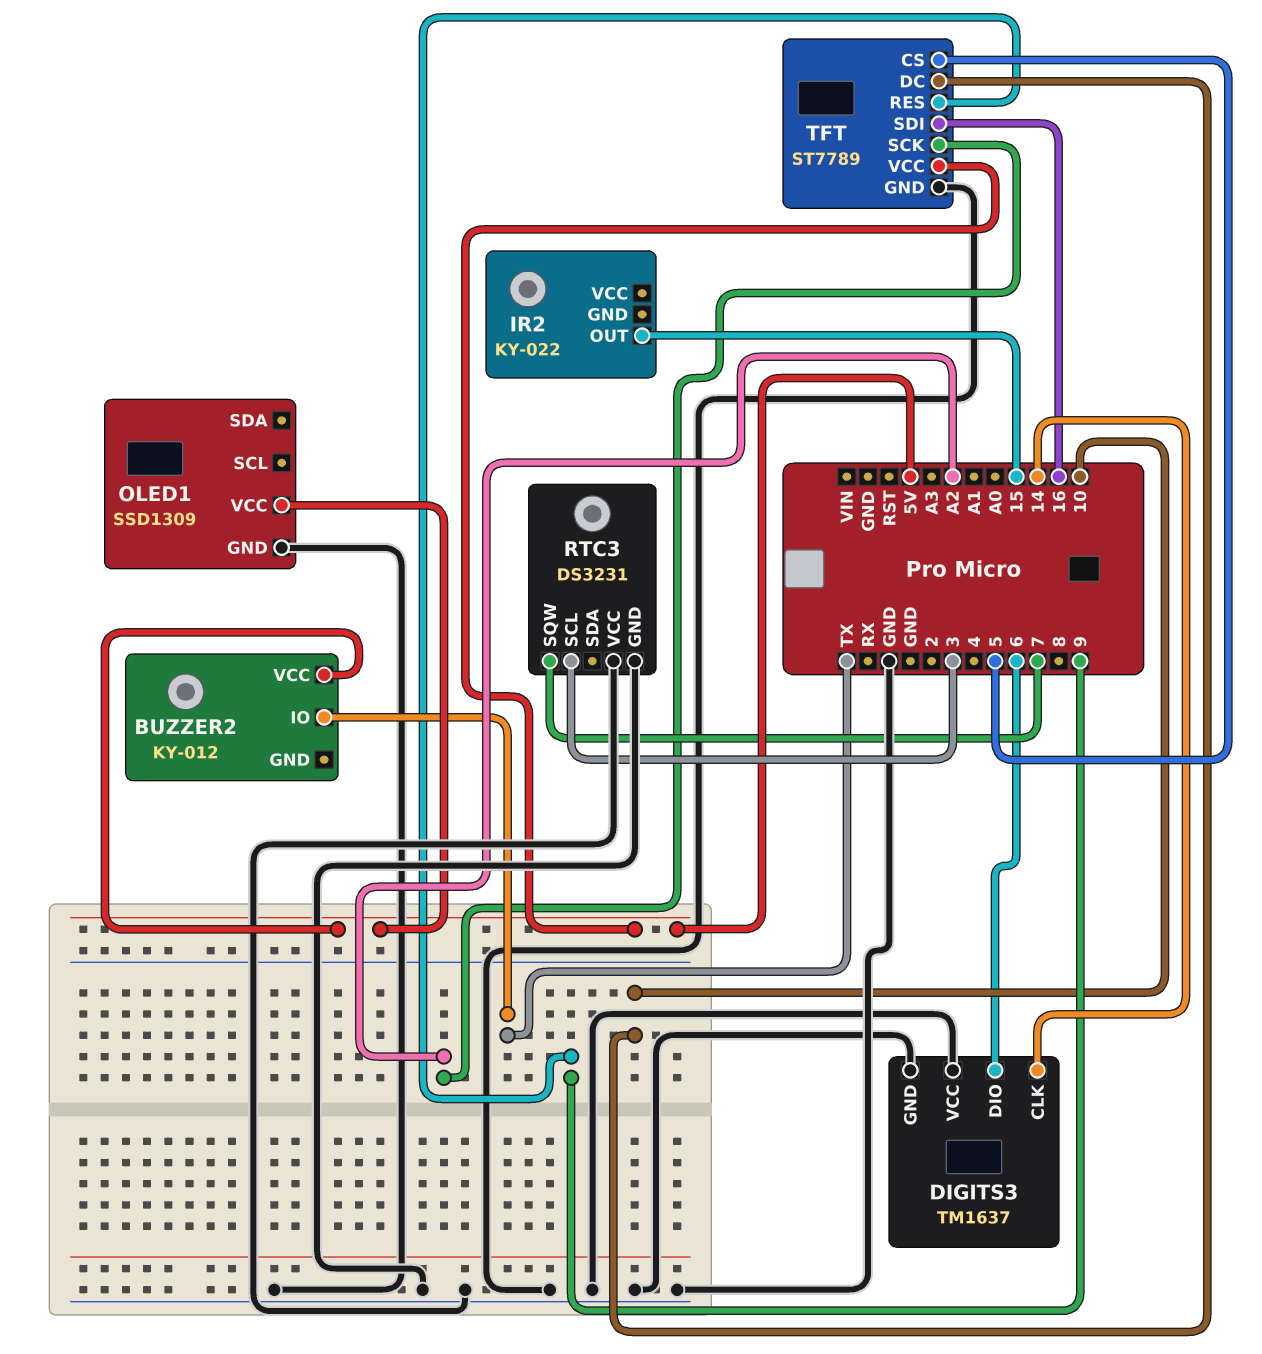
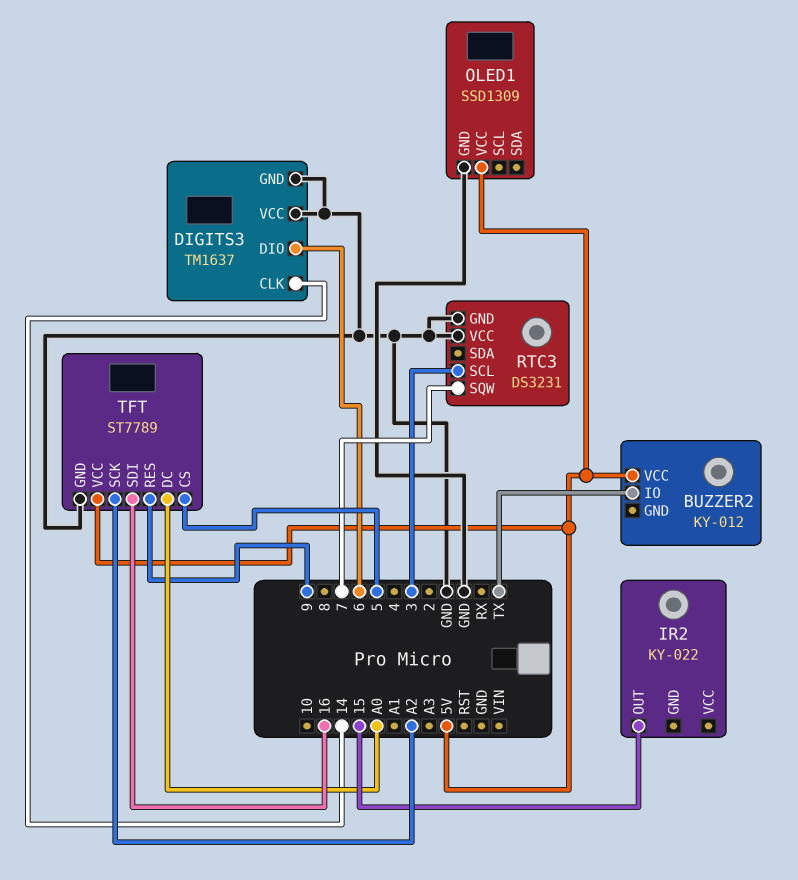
TFT pin DC: 10 -> A0

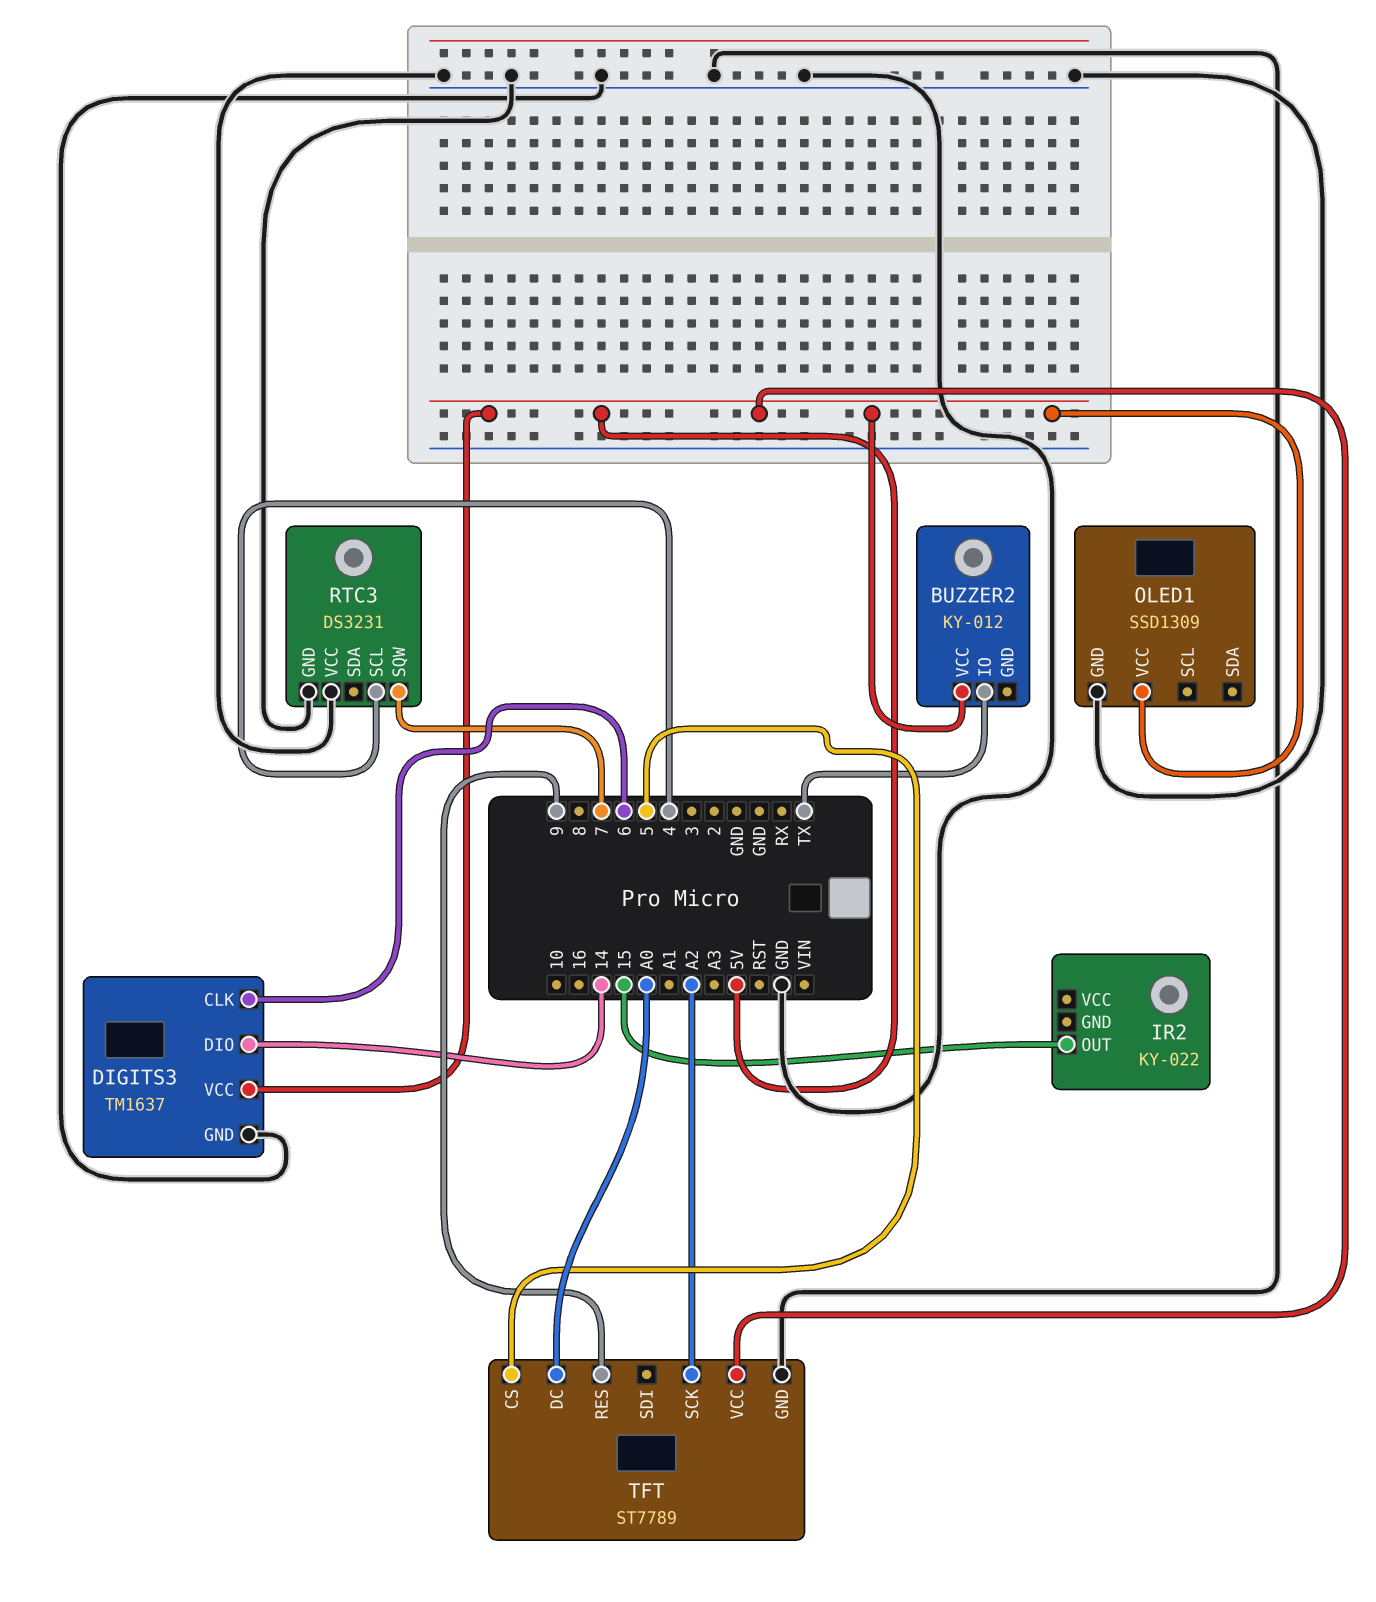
DIGITS3 pin CLK: 14 -> 6
DIGITS3 pin DIO: 6 -> 14
DIGITS3 pin VCC: GND -> 5V
RTC3 pin SCL: 3 -> 4
TFT pin SDI: 16 -> none

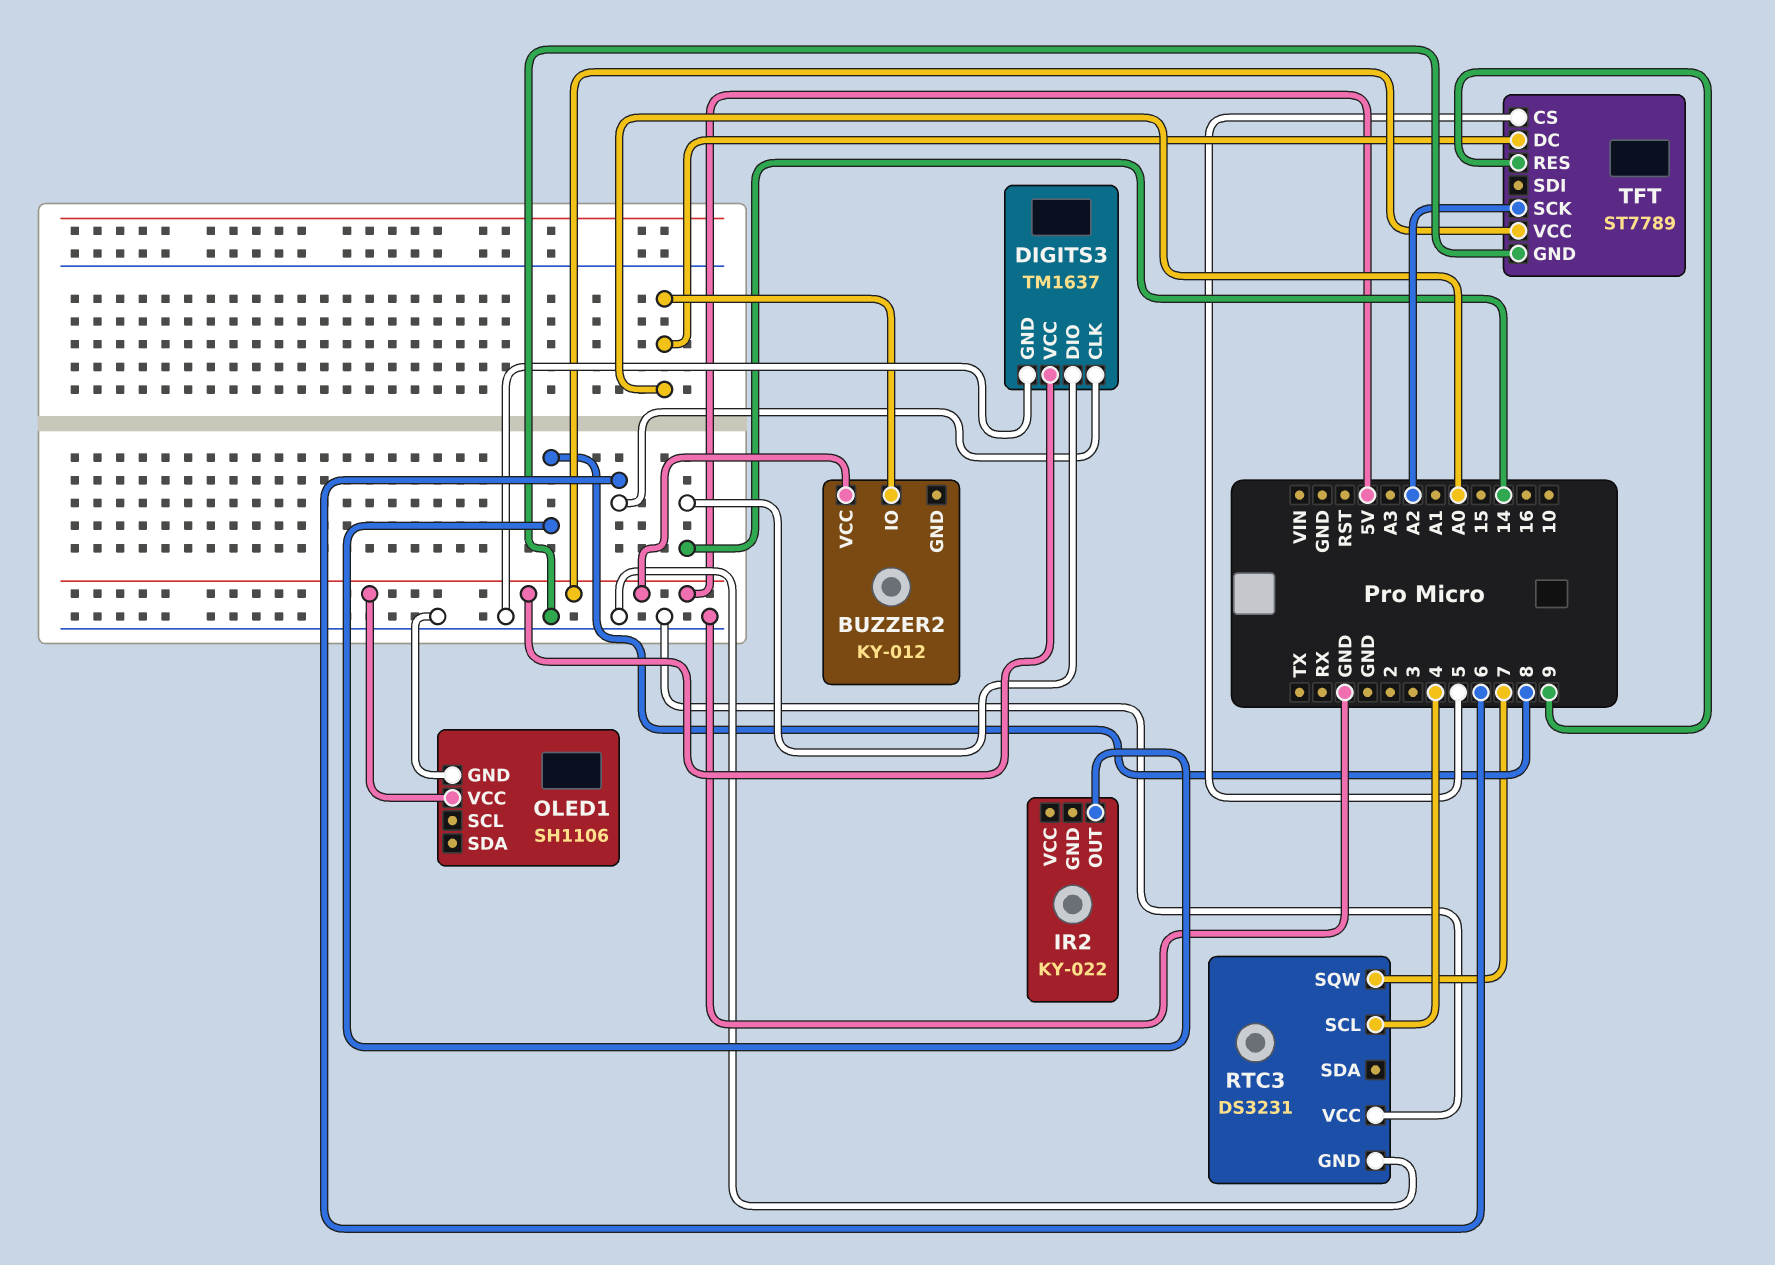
BUZZER2 pin IO: TX -> A0
IR2 pin OUT: 15 -> 8
OLED1: SSD1309 -> SH1106

